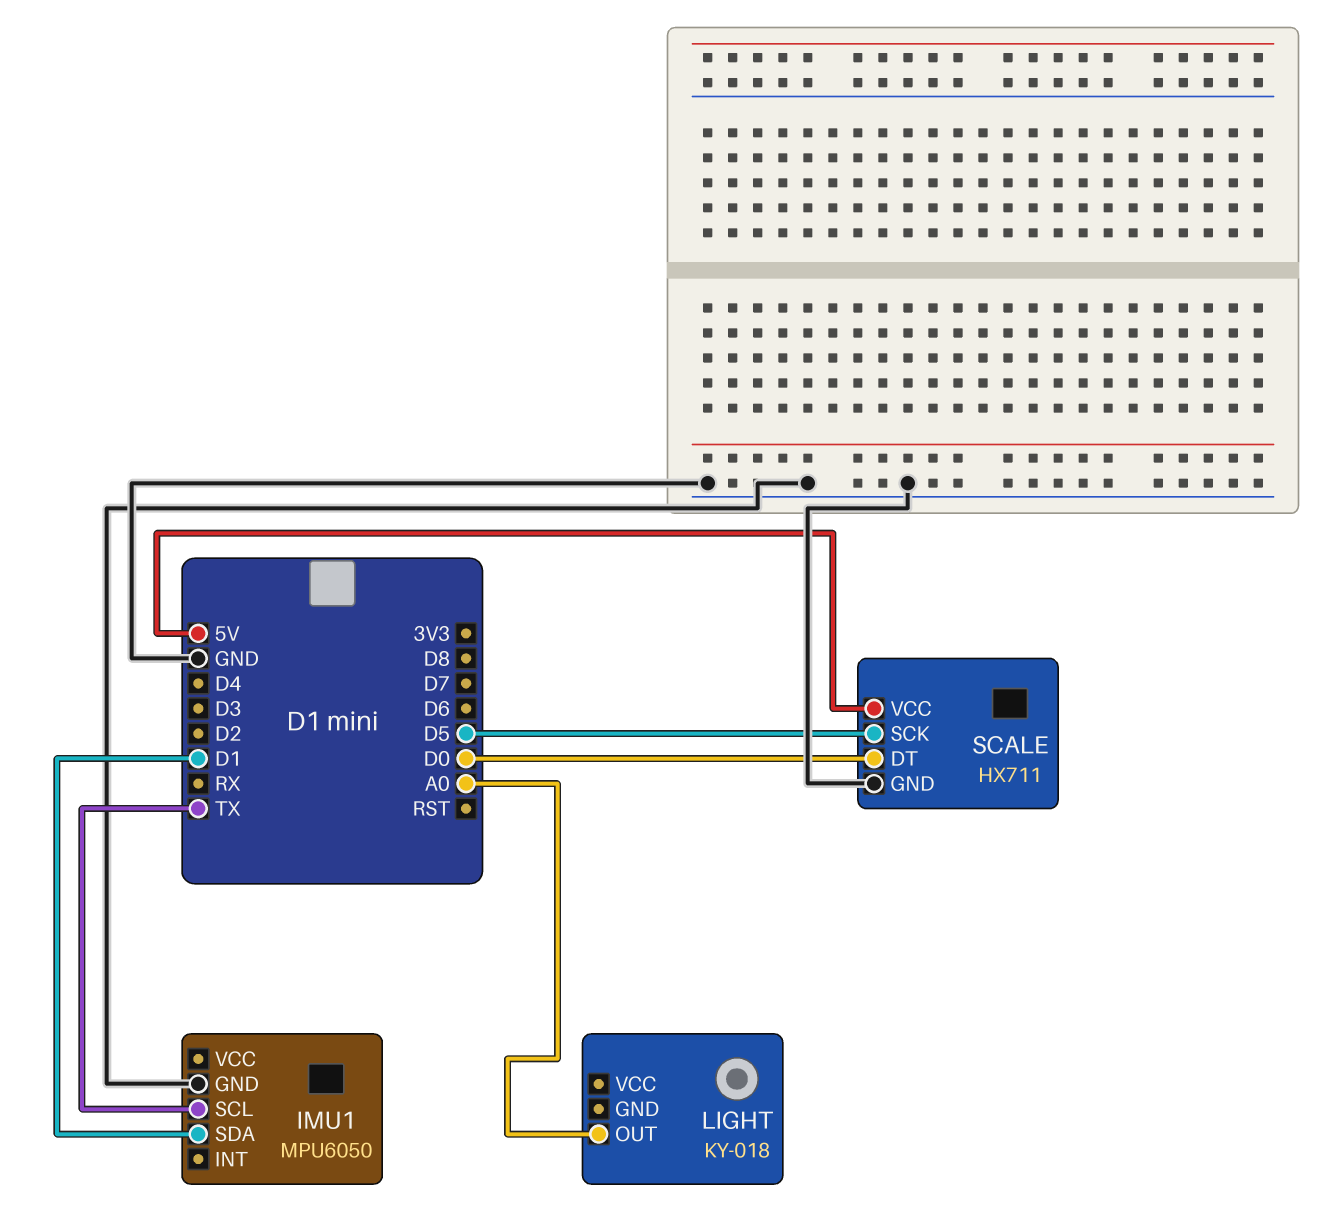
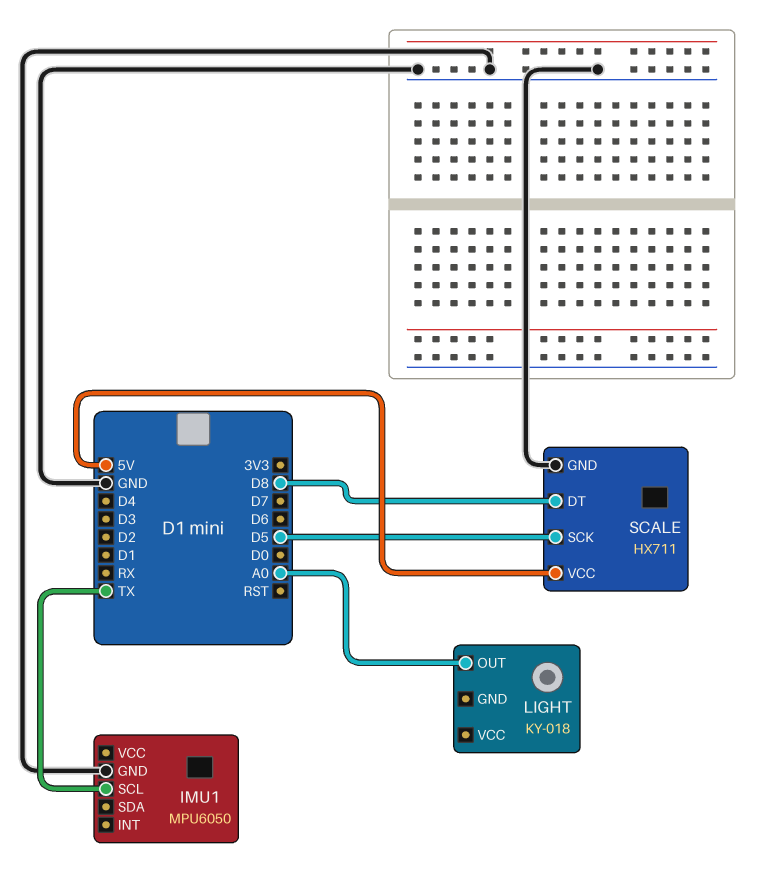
IMU1 pin SDA: D1 -> none
SCALE pin DT: D0 -> D8

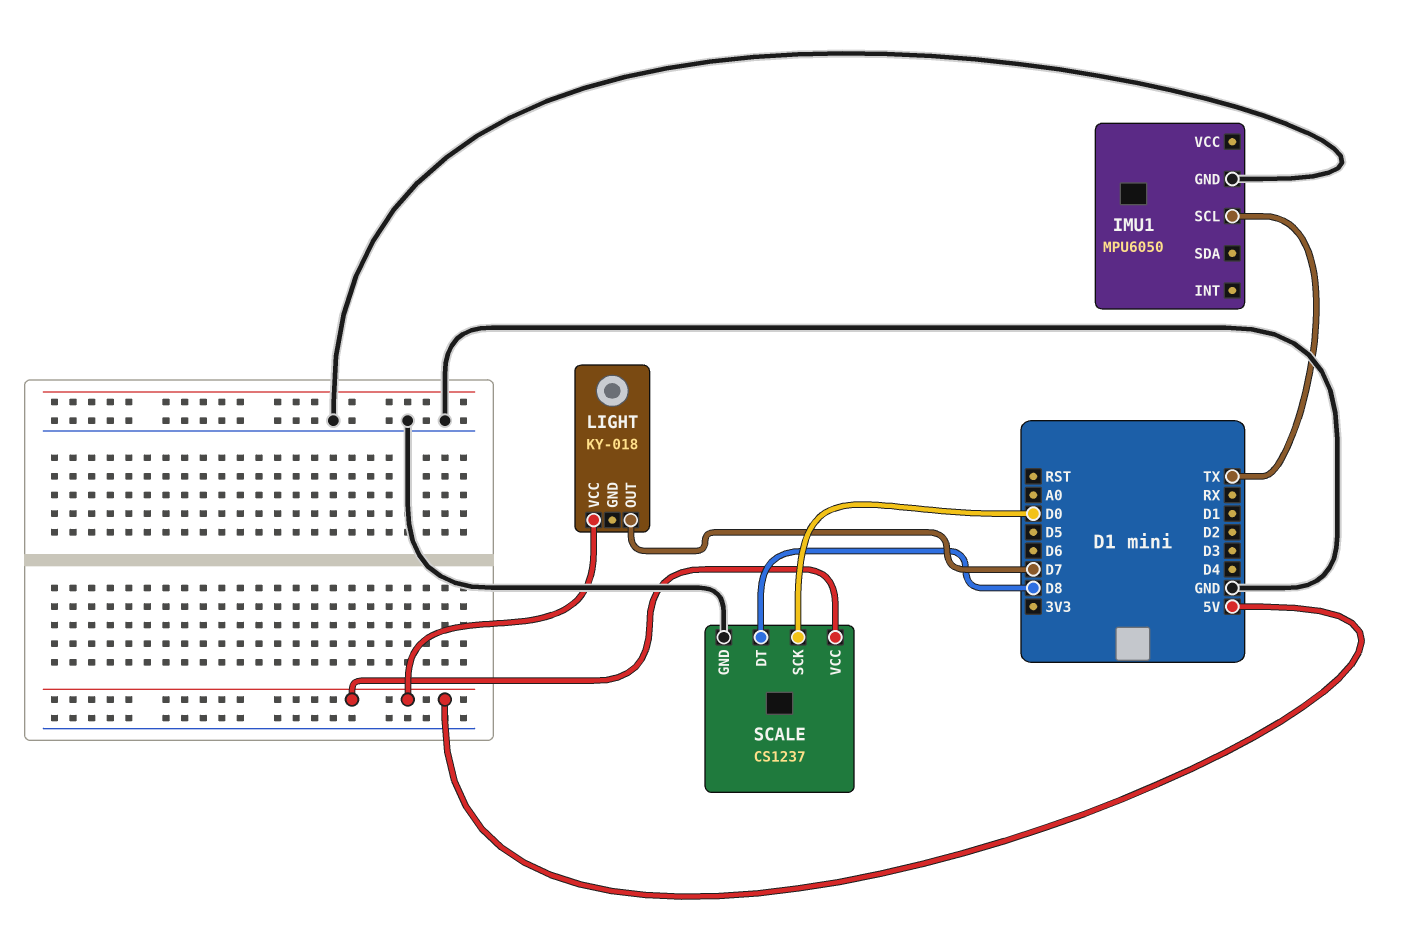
LIGHT pin OUT: A0 -> D7
LIGHT pin VCC: none -> 5V
SCALE: HX711 -> CS1237
SCALE pin SCK: D5 -> D0

